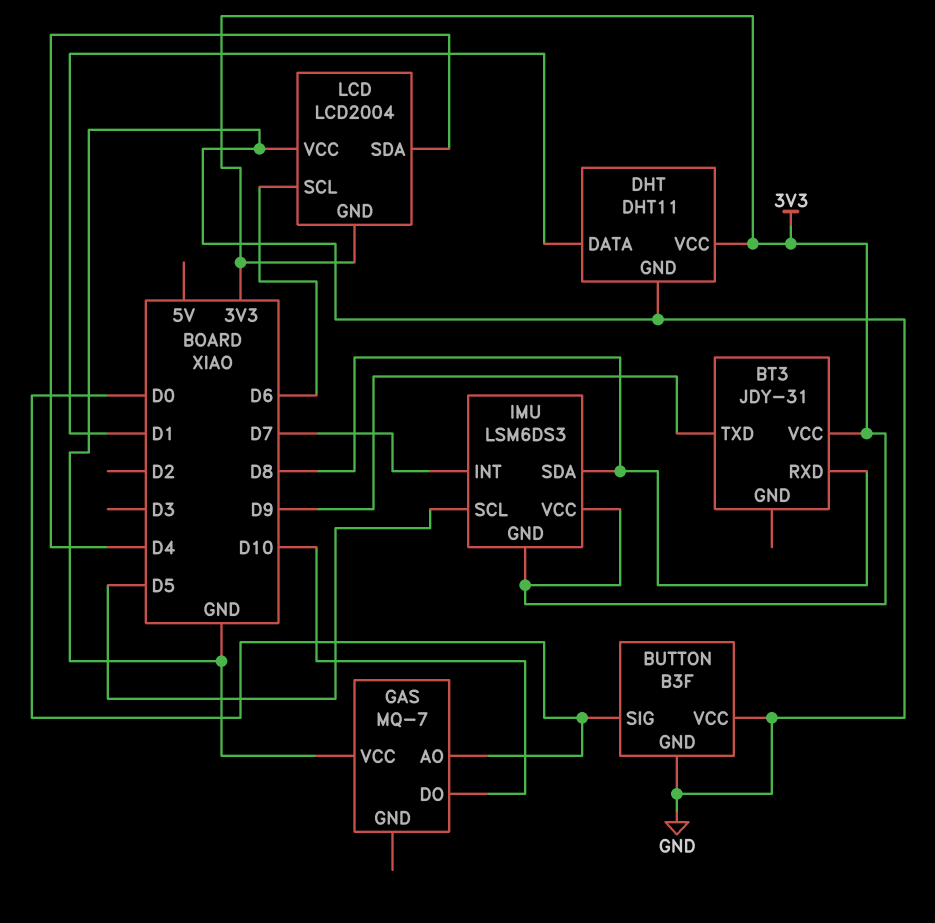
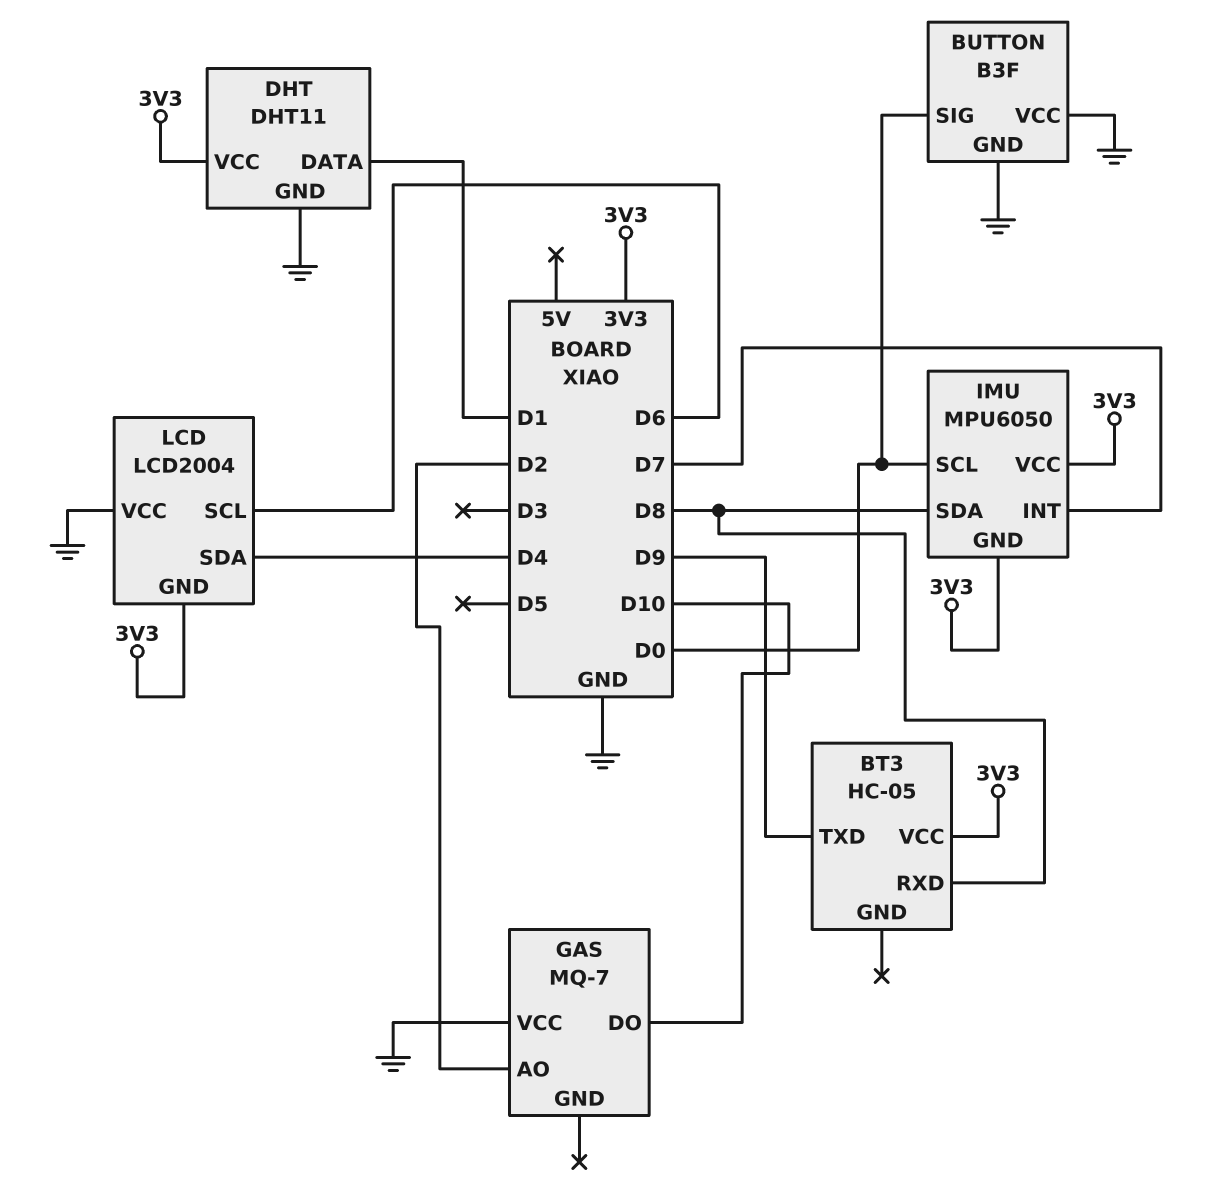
BT3: JDY-31 -> HC-05
GAS pin AO: D0 -> D2
IMU: LSM6DS3 -> MPU6050
IMU pin SCL: D5 -> D0

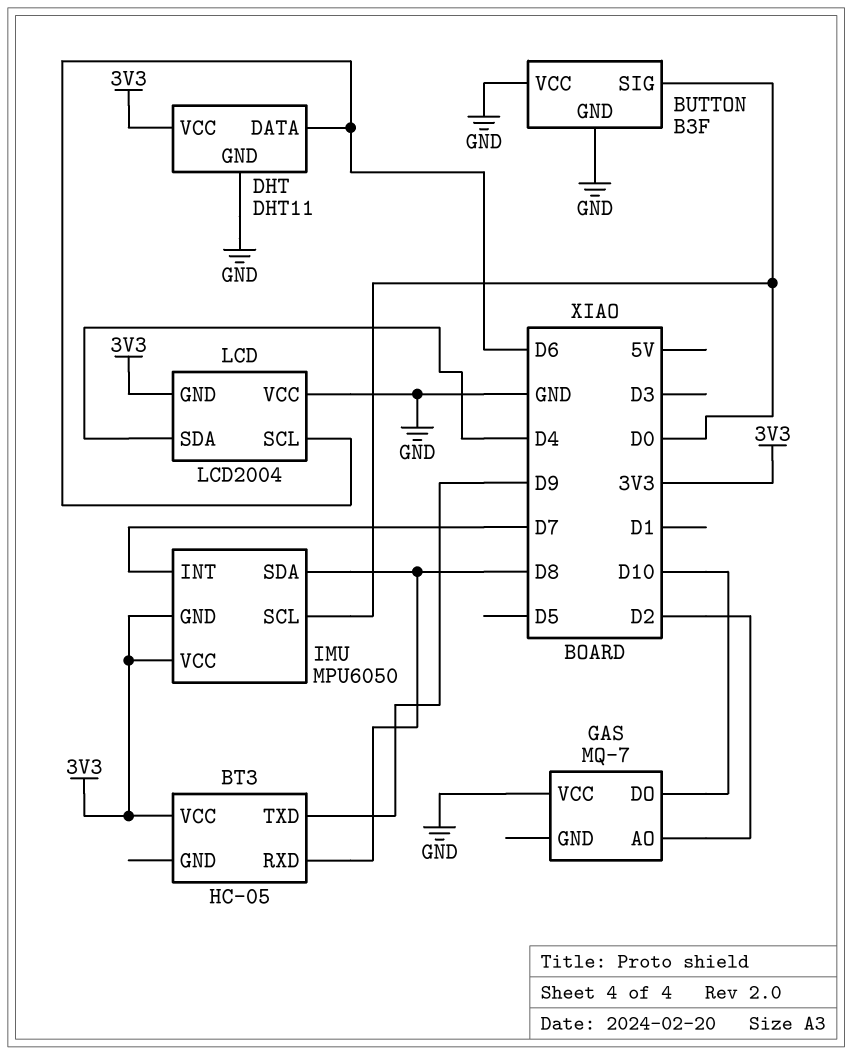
DHT pin DATA: D1 -> D6

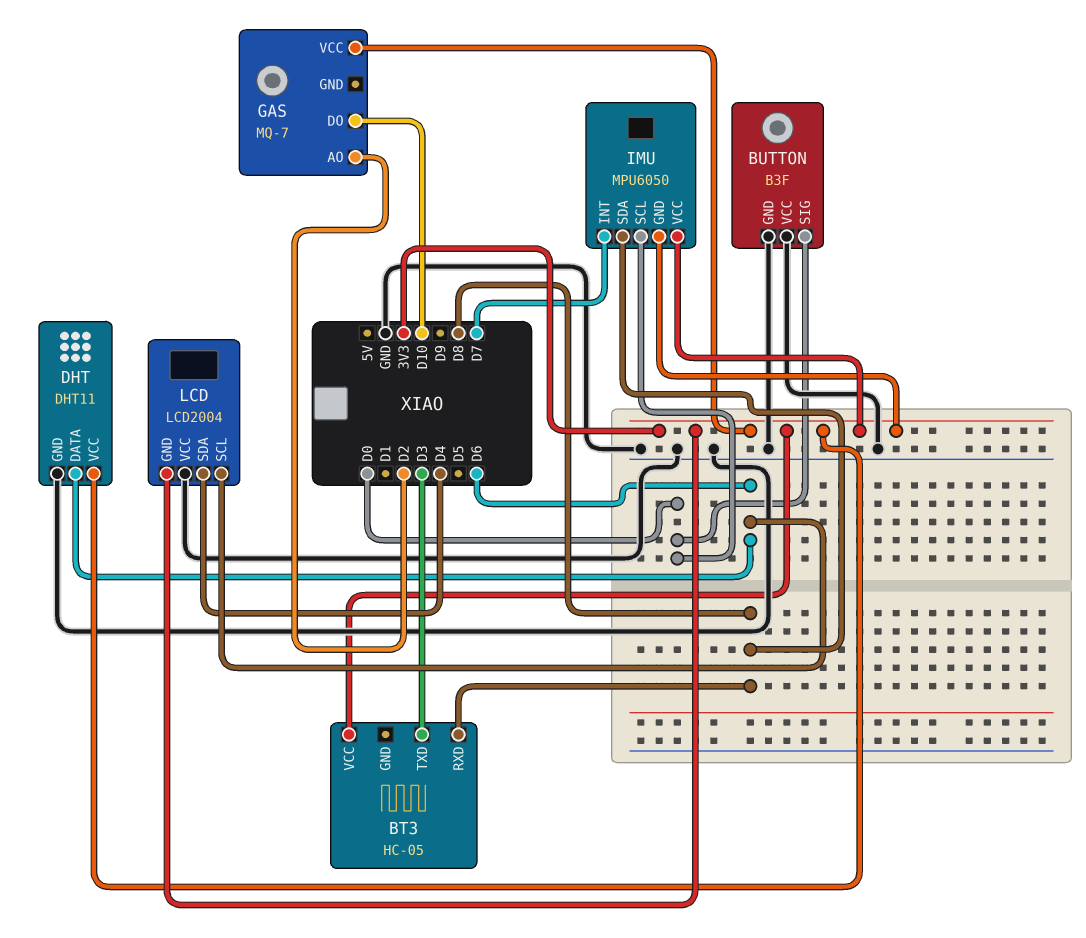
BT3 pin TXD: D9 -> D3
GAS pin VCC: GND -> 3V3

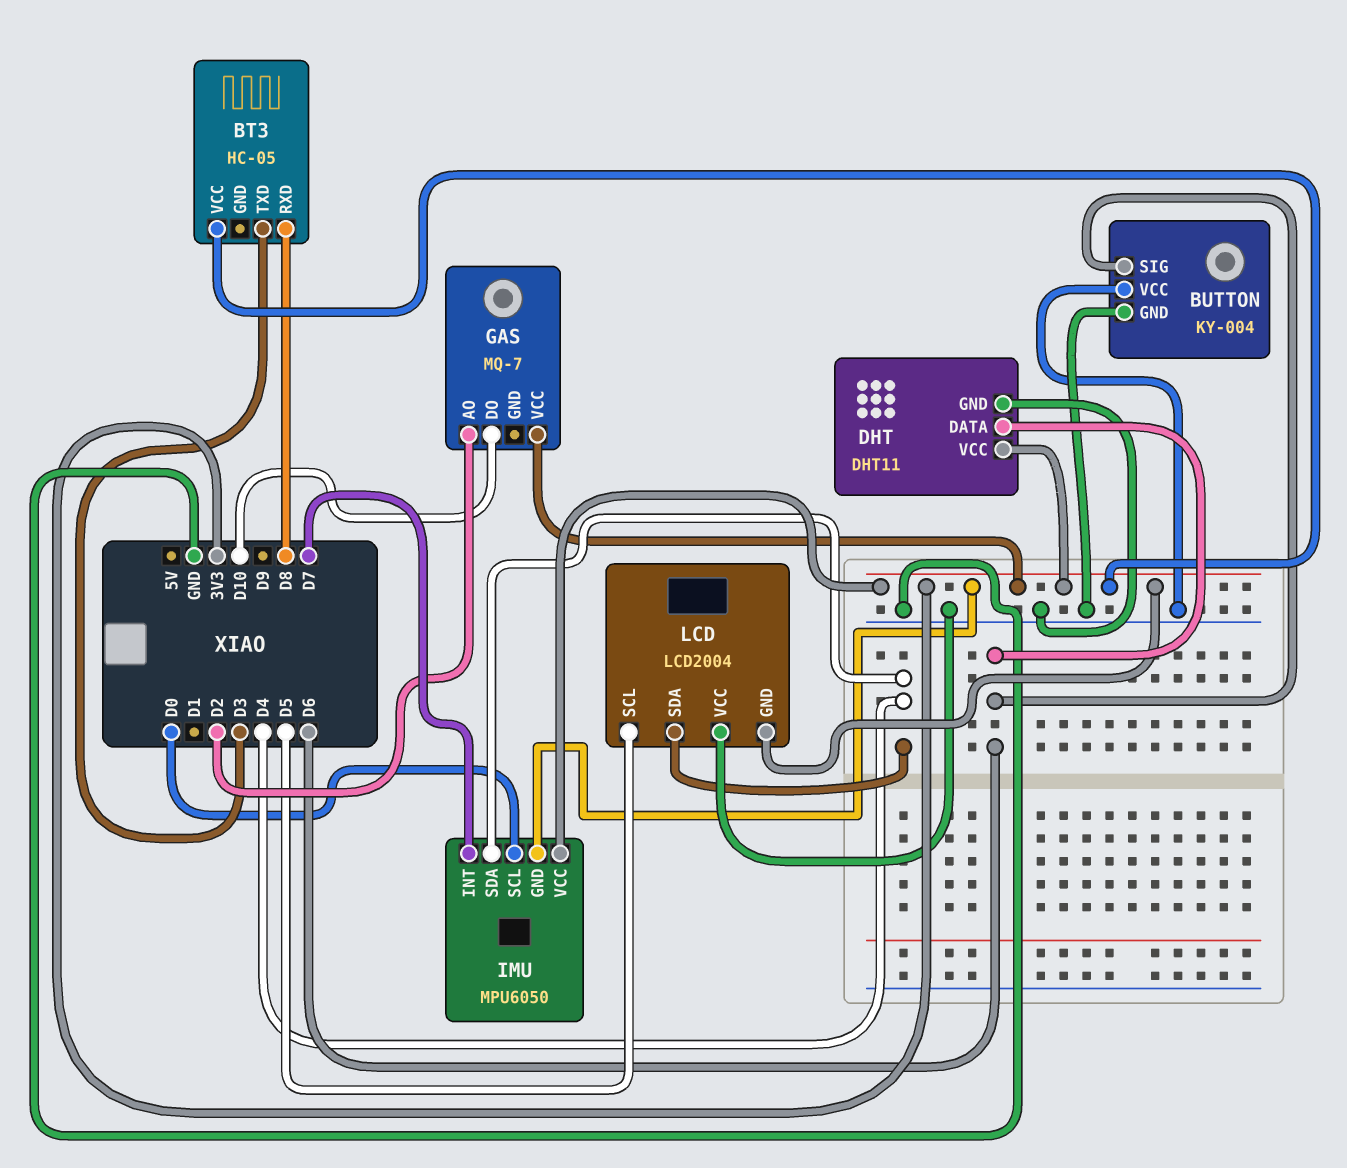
BUTTON: B3F -> KY-004
BUTTON pin SIG: D0 -> D6
IMU pin SDA: D8 -> D4
LCD pin SCL: D6 -> D5

